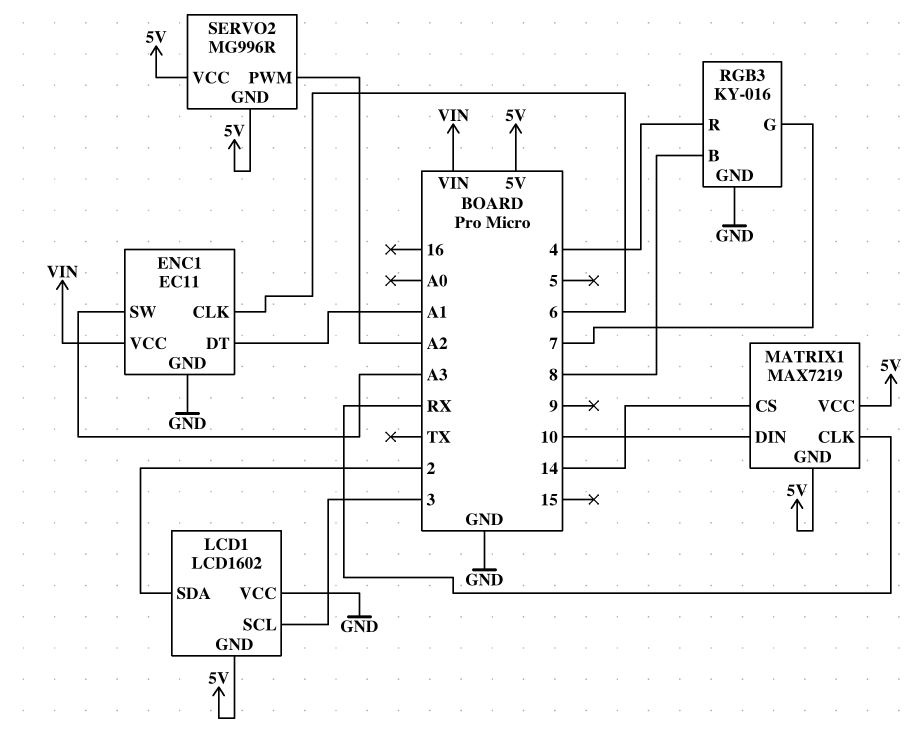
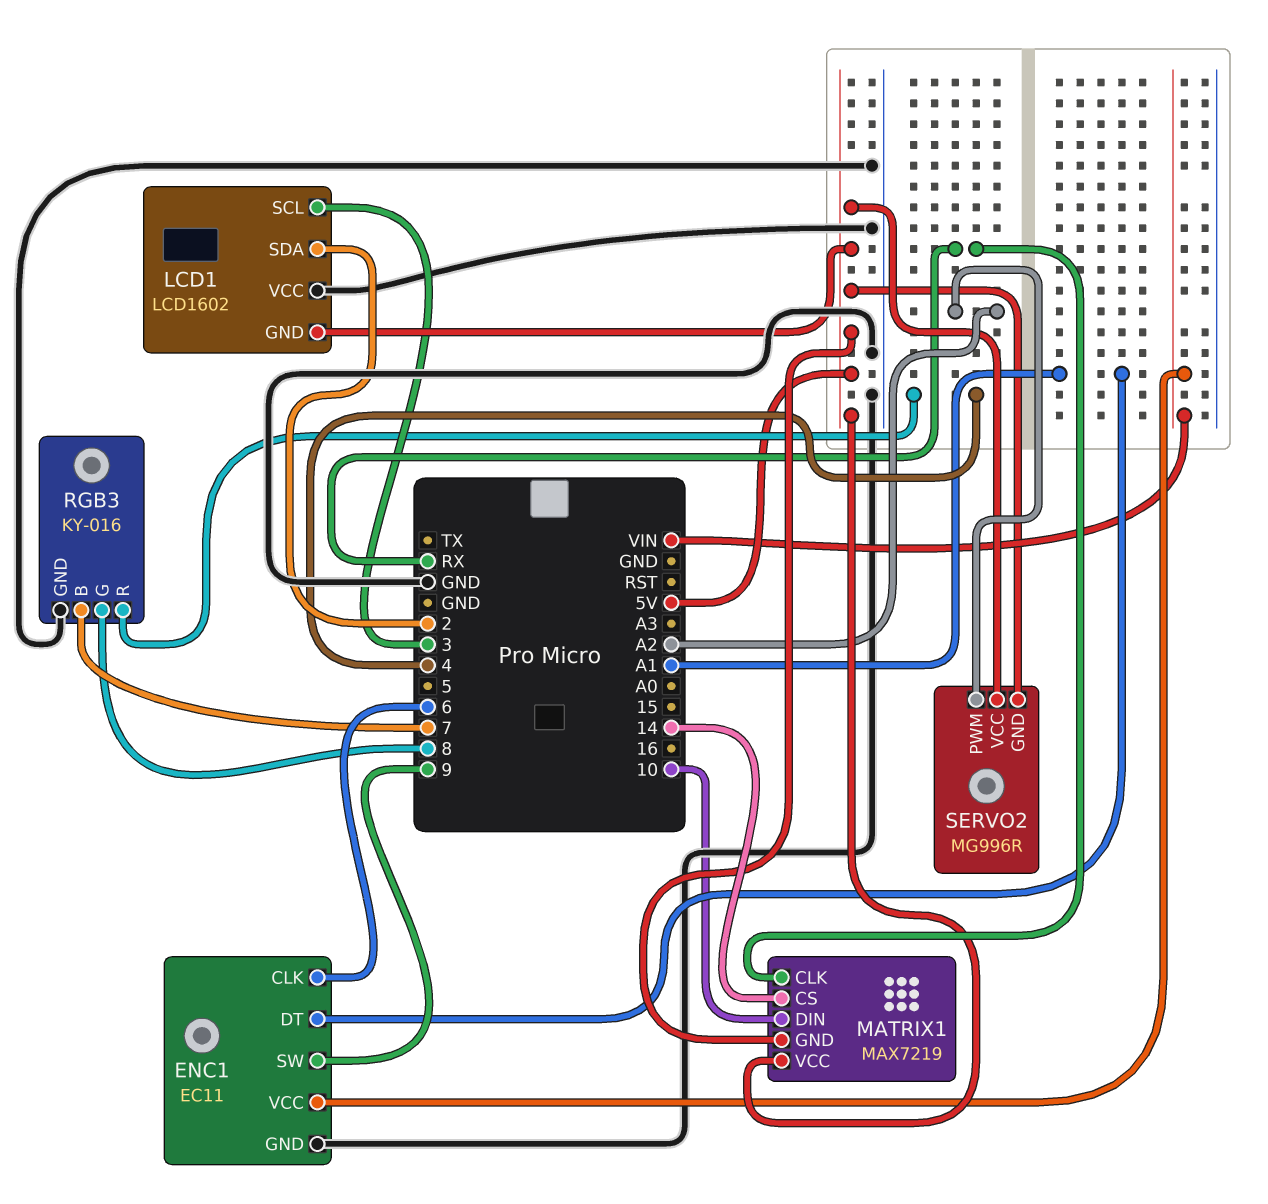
ENC1 pin SW: A3 -> 9
RGB3 pin B: 8 -> 7
RGB3 pin G: 7 -> 8

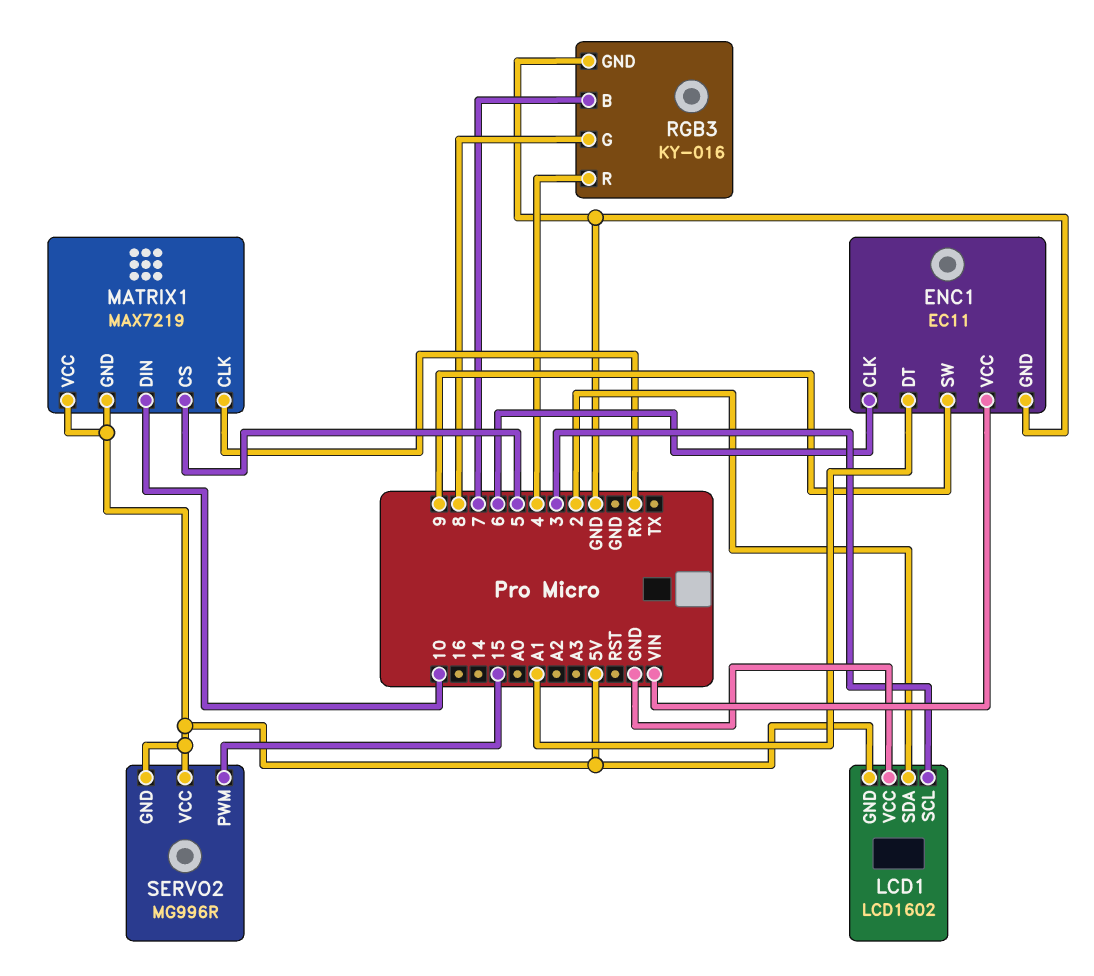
MATRIX1 pin CS: 14 -> 5
SERVO2 pin PWM: A2 -> 15

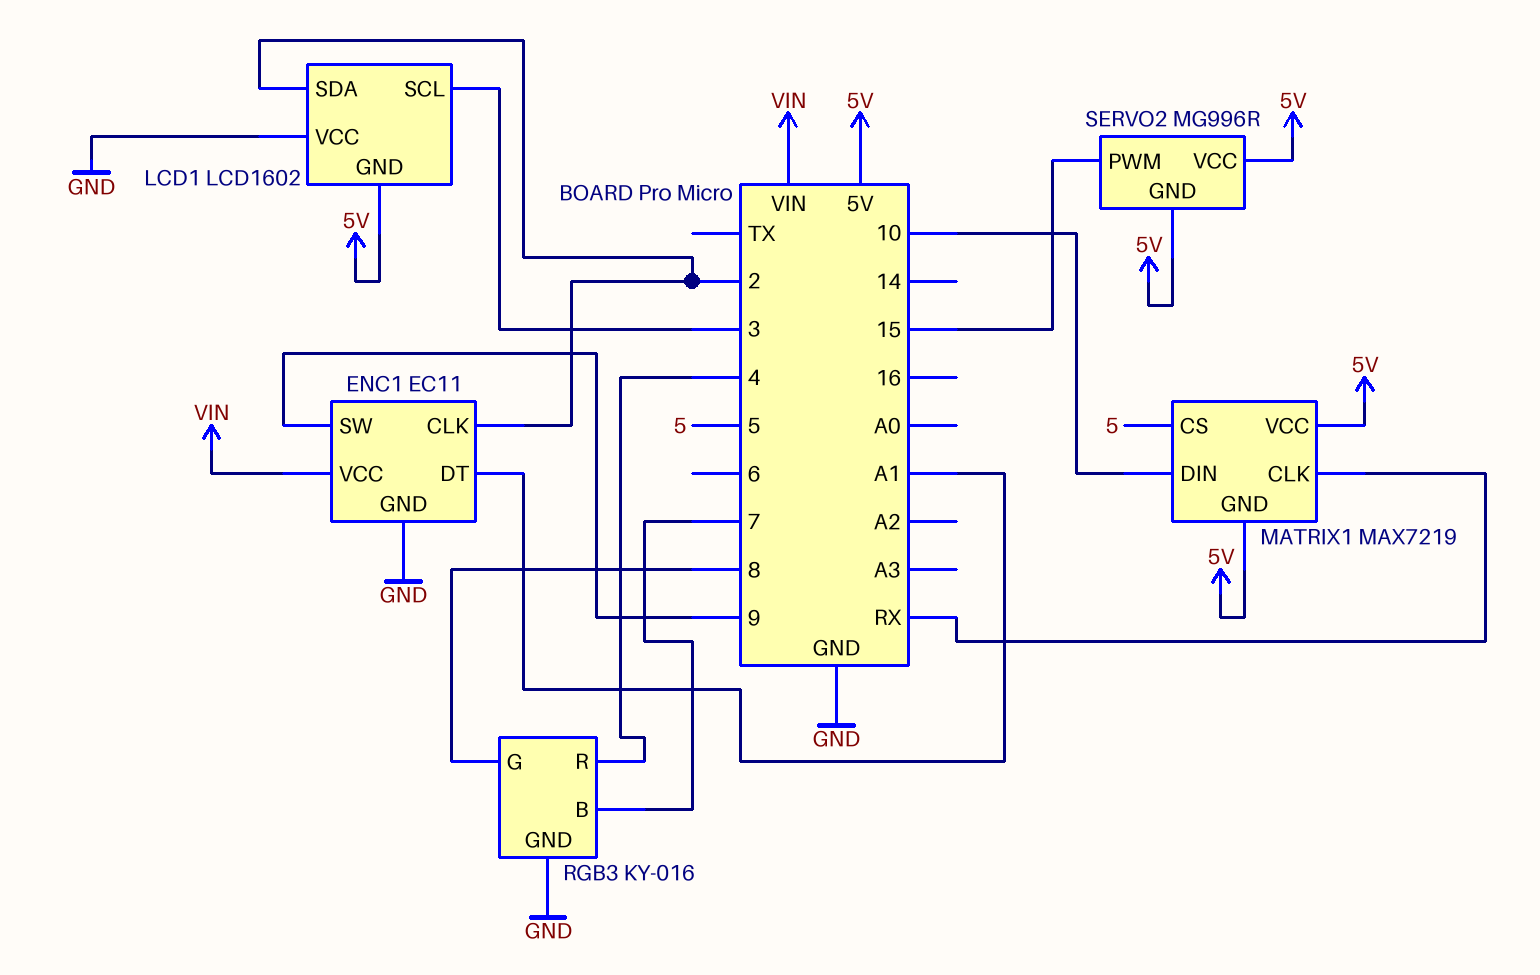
ENC1 pin CLK: 6 -> 2

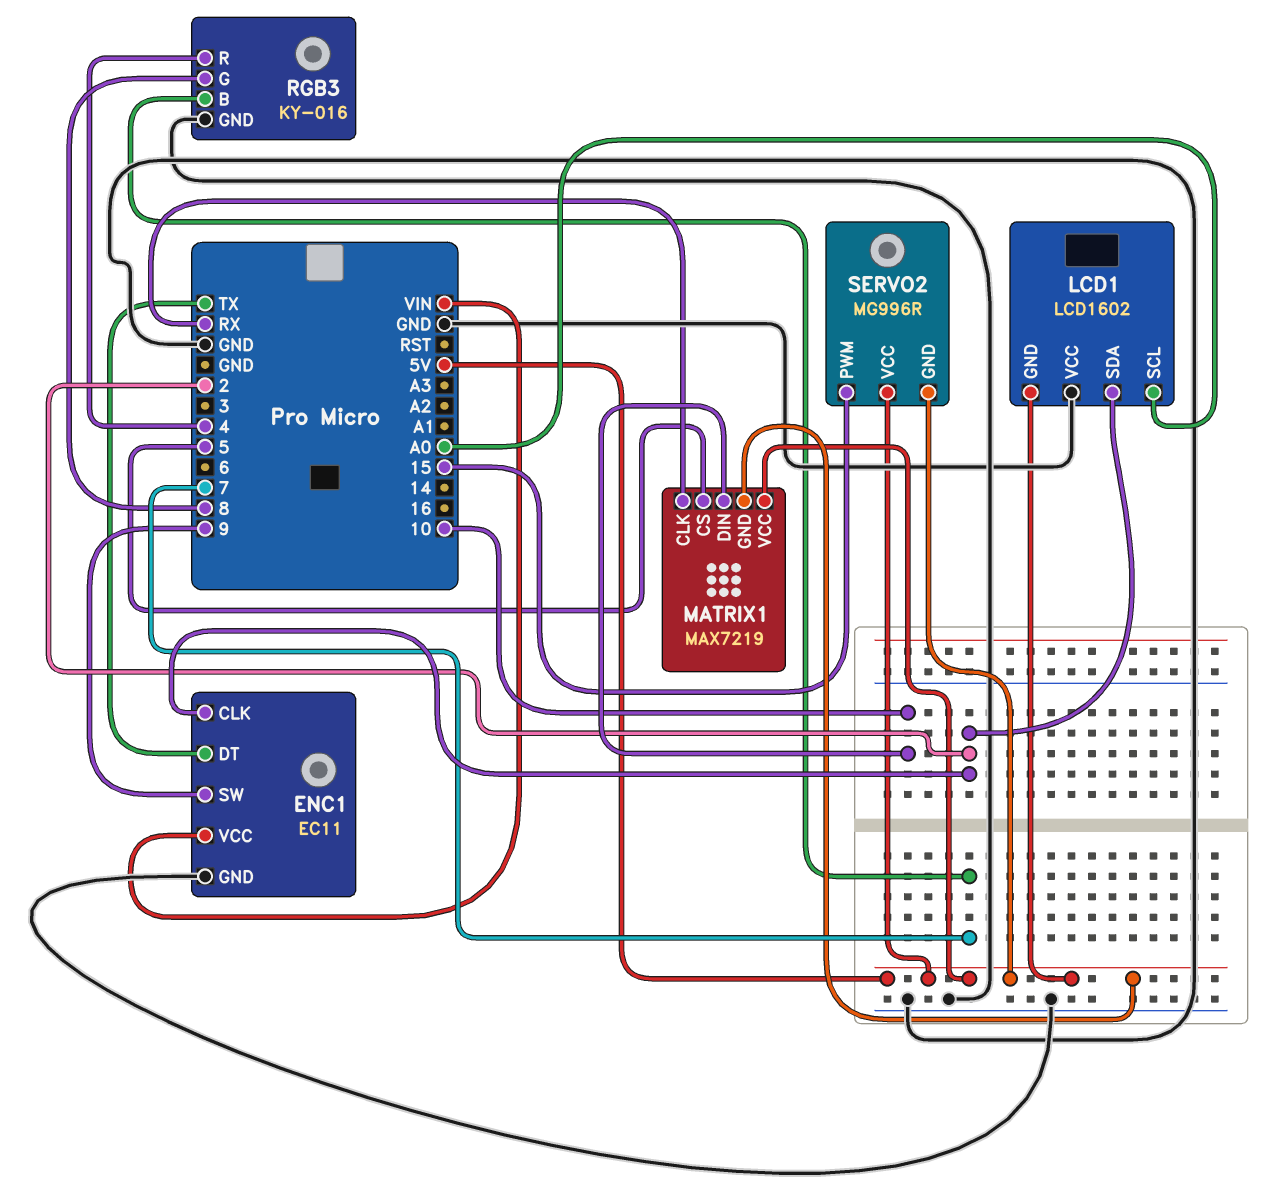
ENC1 pin DT: A1 -> TX
LCD1 pin SCL: 3 -> A0

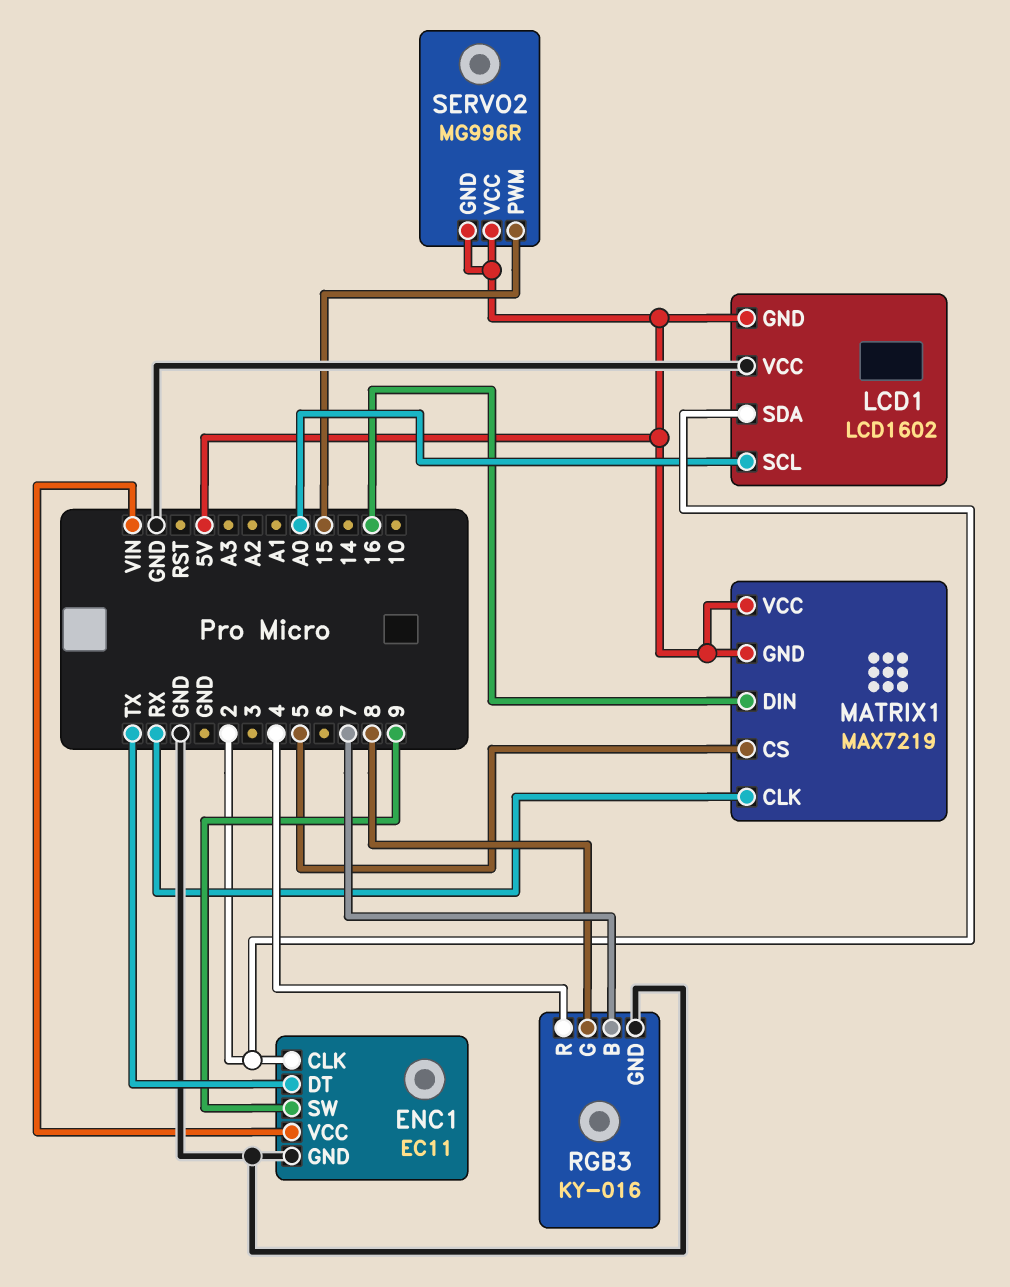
MATRIX1 pin DIN: 10 -> 16

